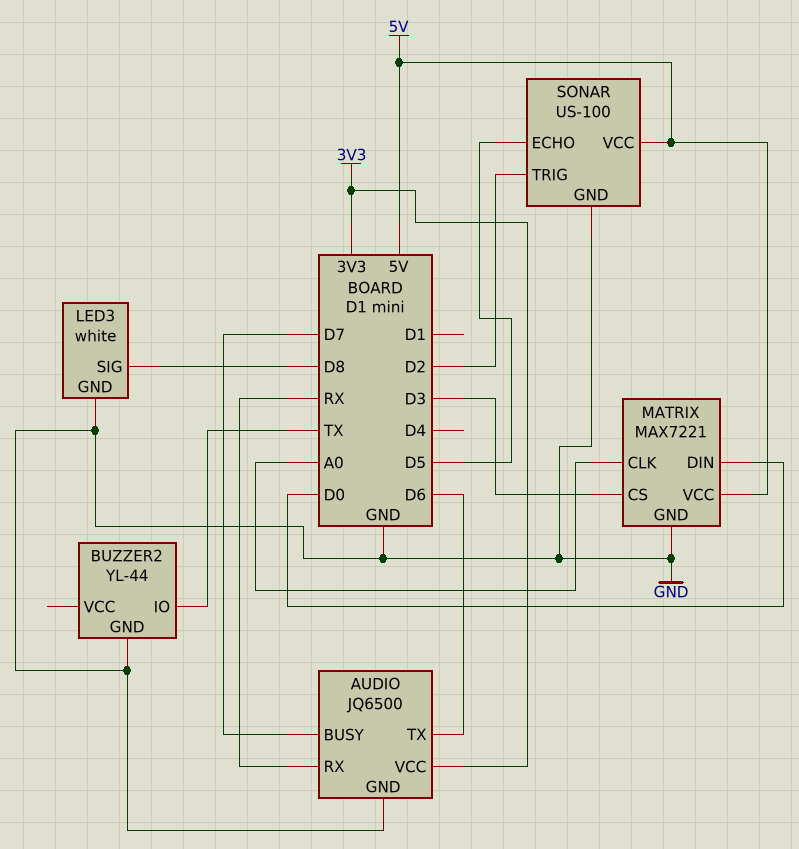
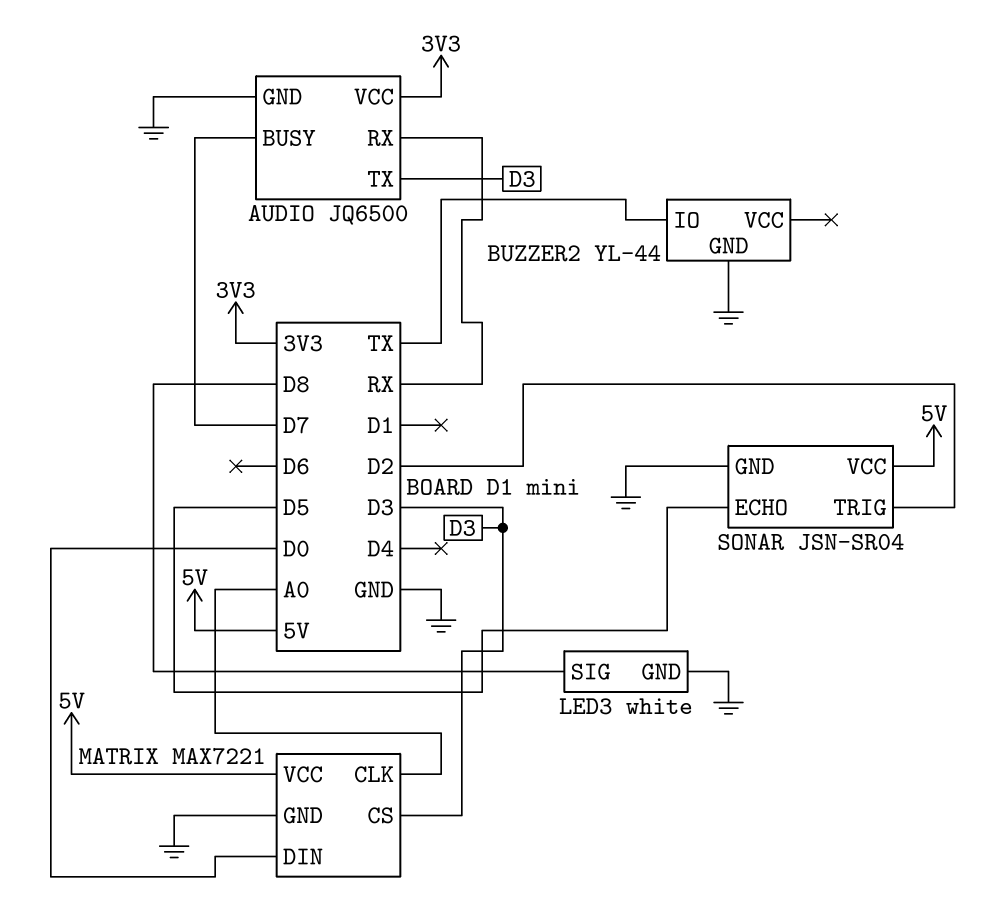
AUDIO pin TX: D6 -> D3
SONAR: US-100 -> JSN-SR04

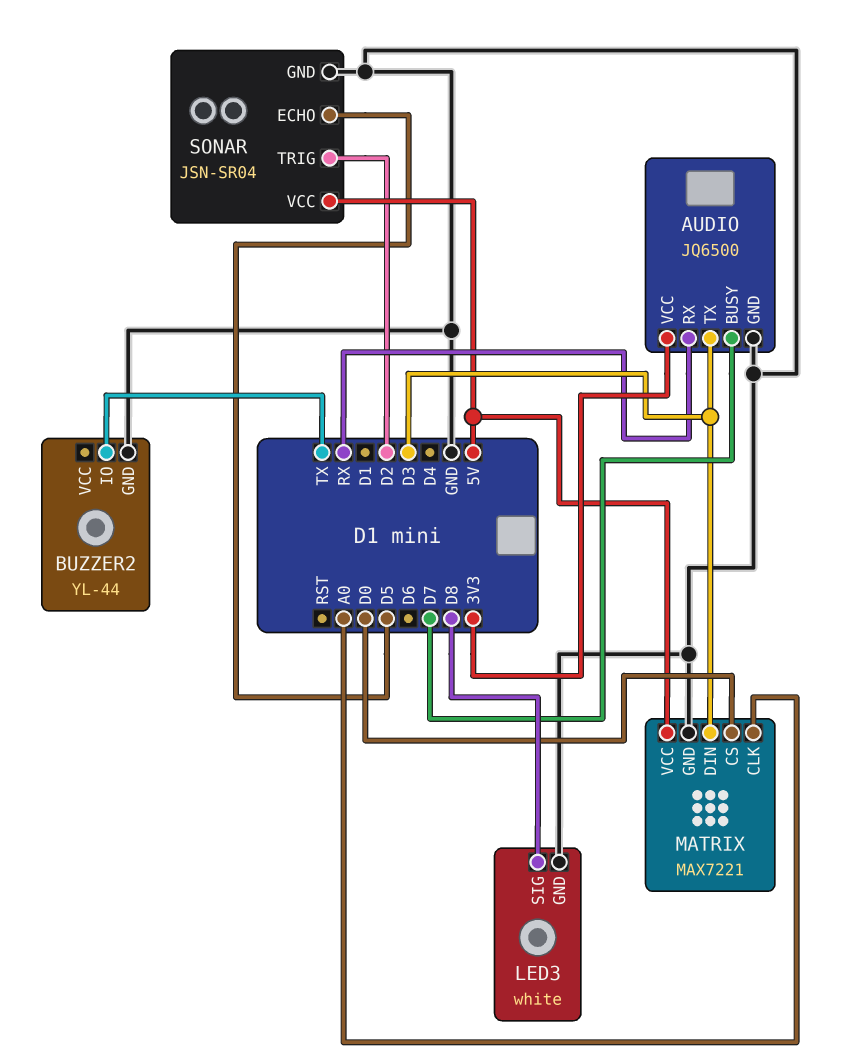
MATRIX pin CS: D3 -> D0
MATRIX pin DIN: D0 -> D3

